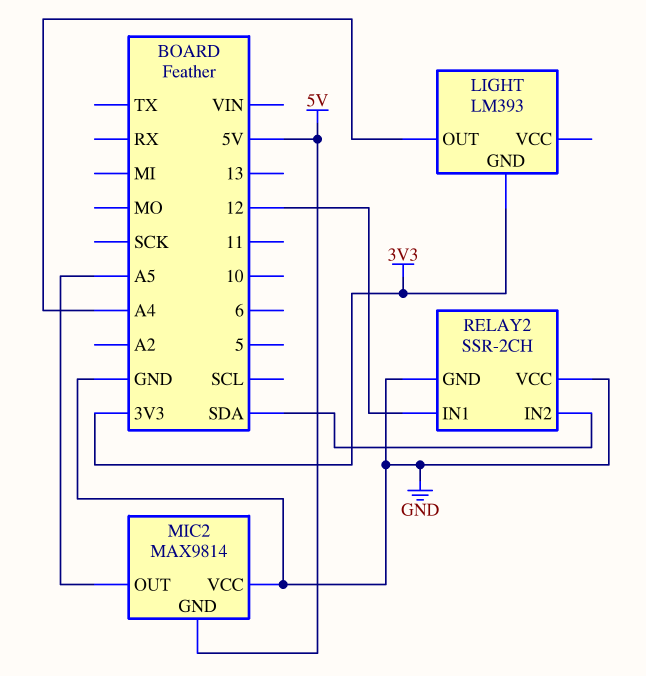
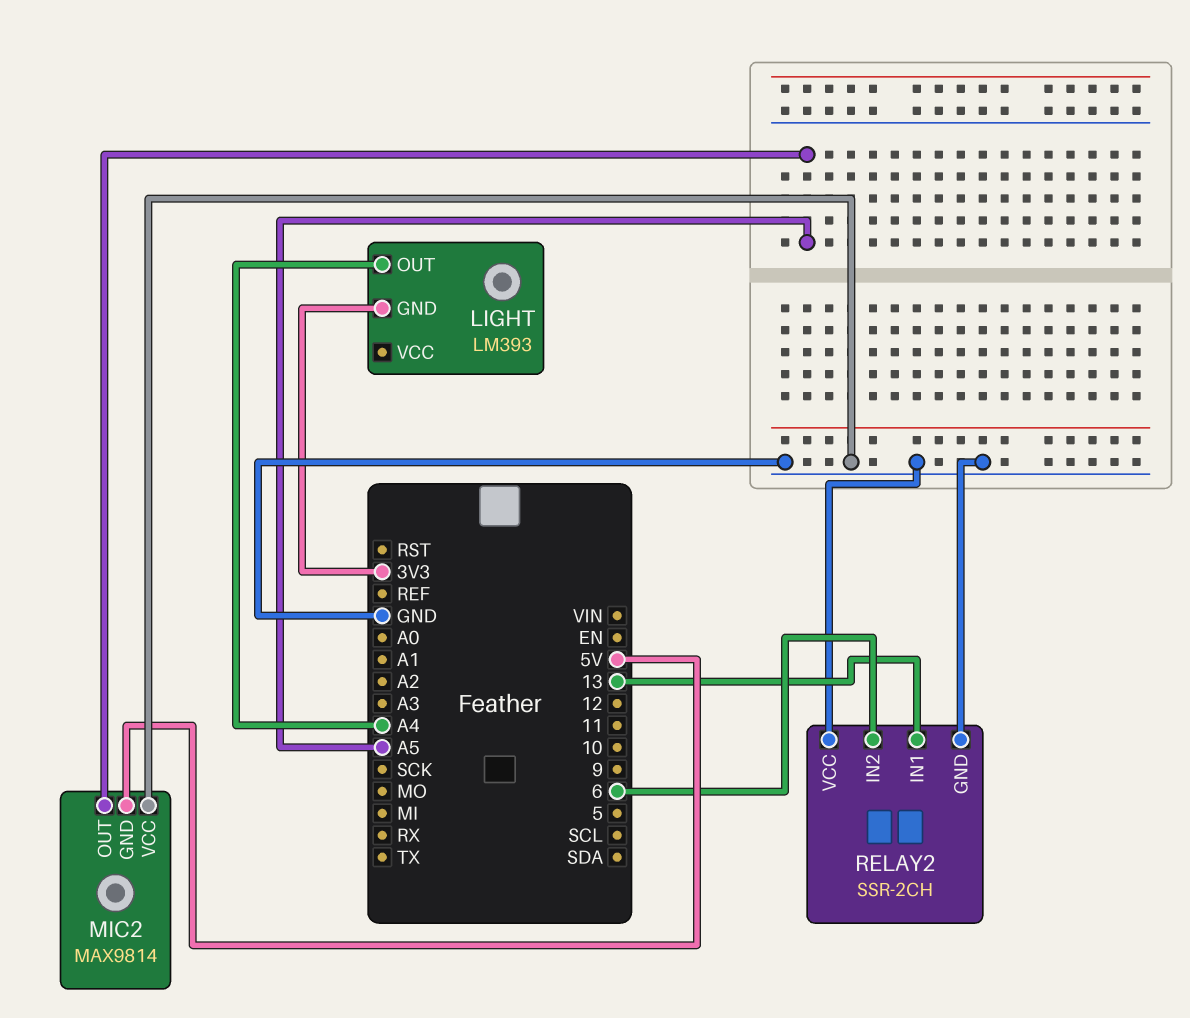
RELAY2 pin IN1: 12 -> 13
RELAY2 pin IN2: SDA -> 6

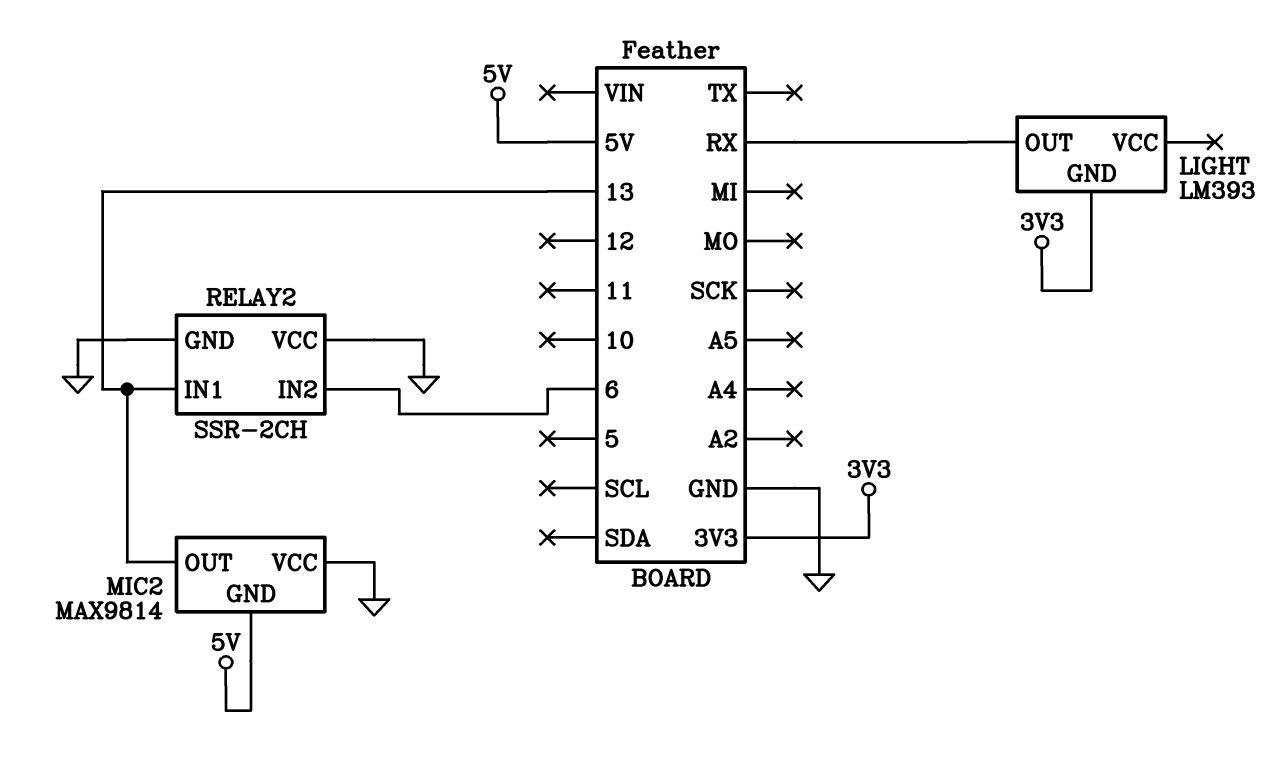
LIGHT pin OUT: A4 -> RX
MIC2 pin OUT: A5 -> 13

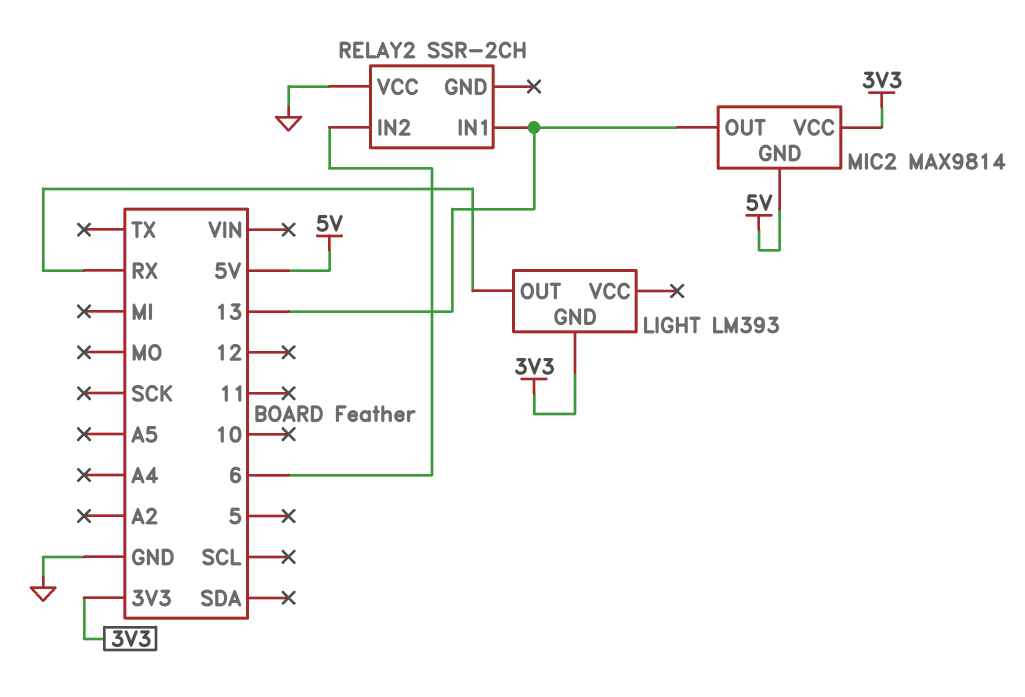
MIC2 pin VCC: GND -> 3V3
RELAY2 pin GND: GND -> none

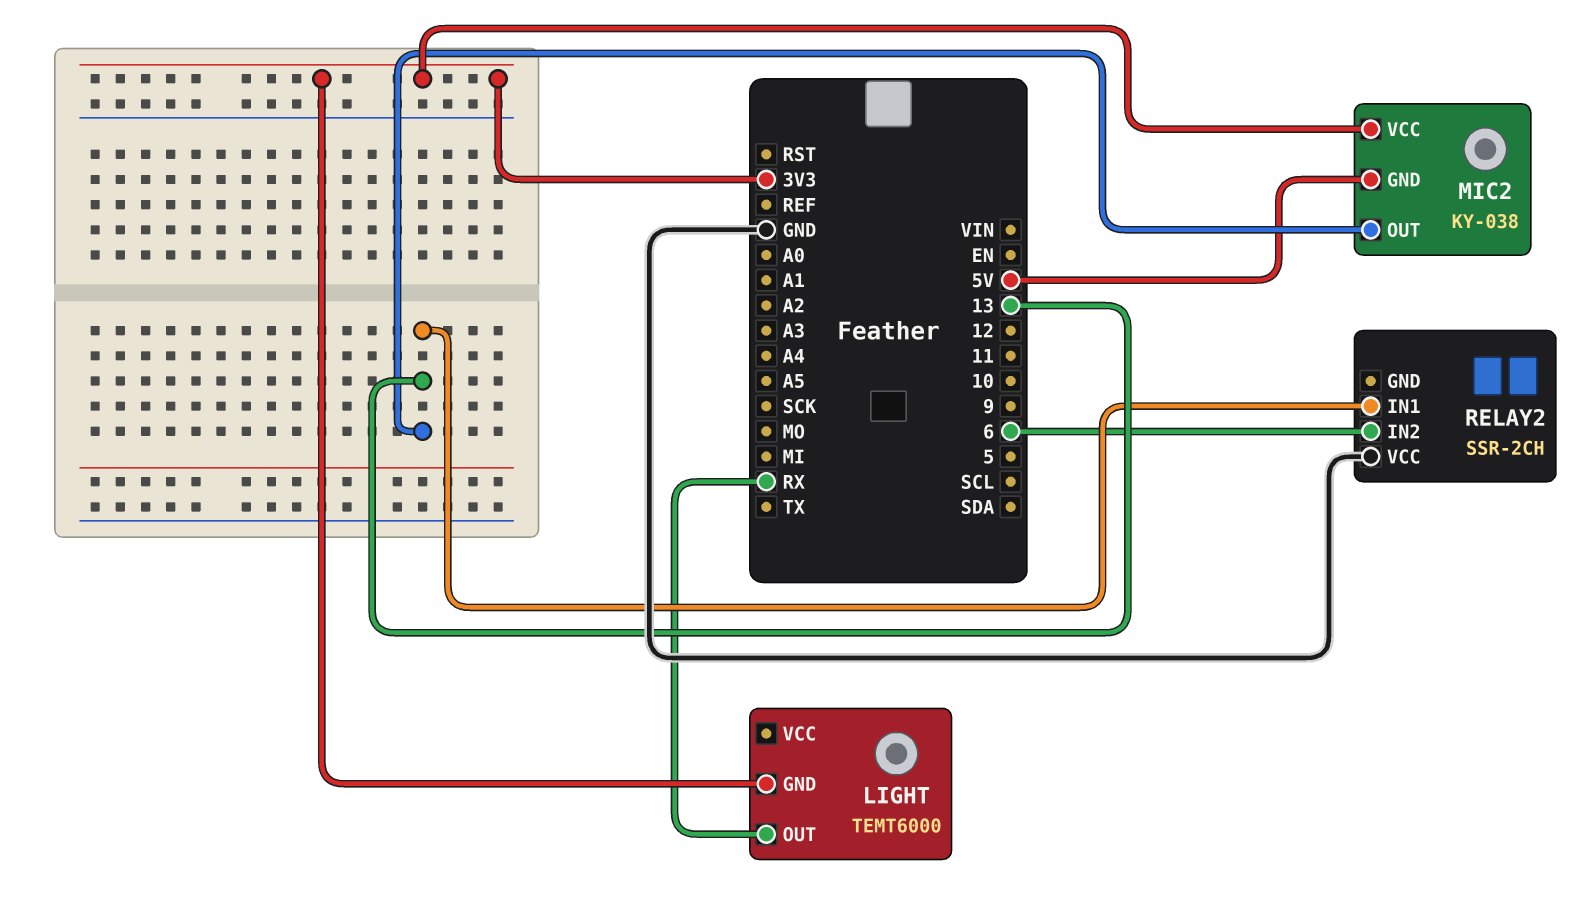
LIGHT: LM393 -> TEMT6000
MIC2: MAX9814 -> KY-038

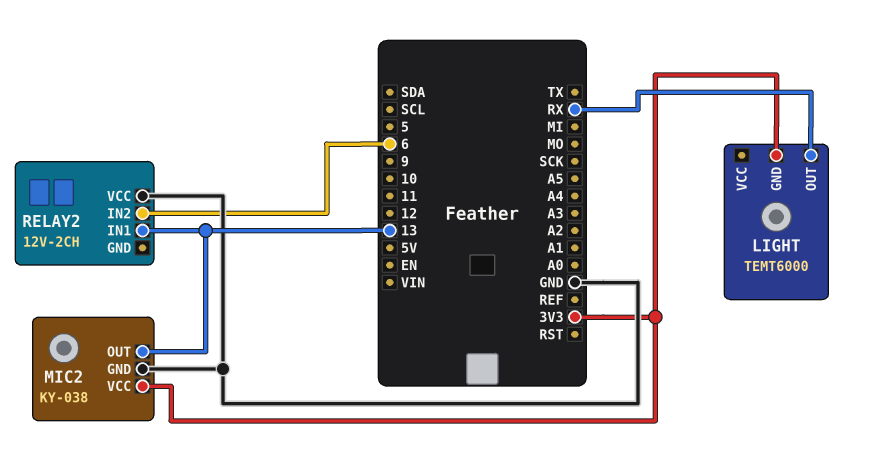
MIC2 pin GND: 5V -> GND
RELAY2: SSR-2CH -> 12V-2CH

